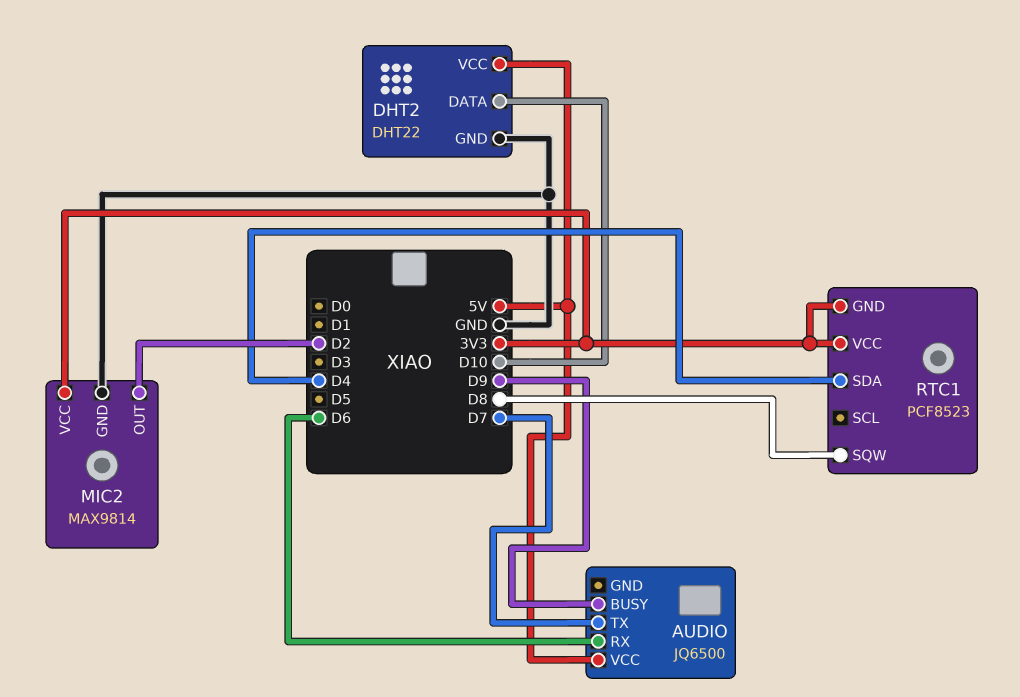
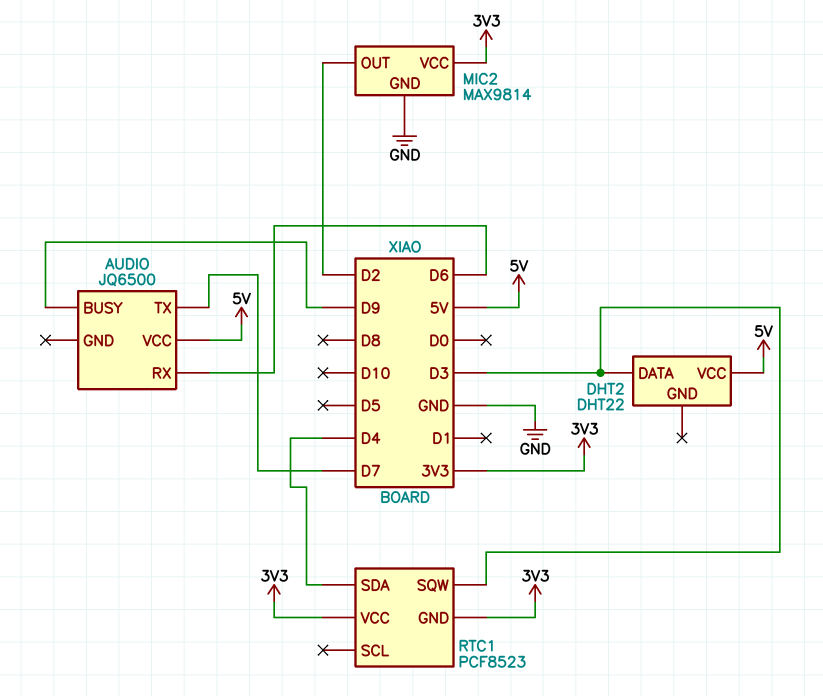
DHT2 pin DATA: D10 -> D3
DHT2 pin GND: GND -> none
RTC1 pin SQW: D8 -> D3

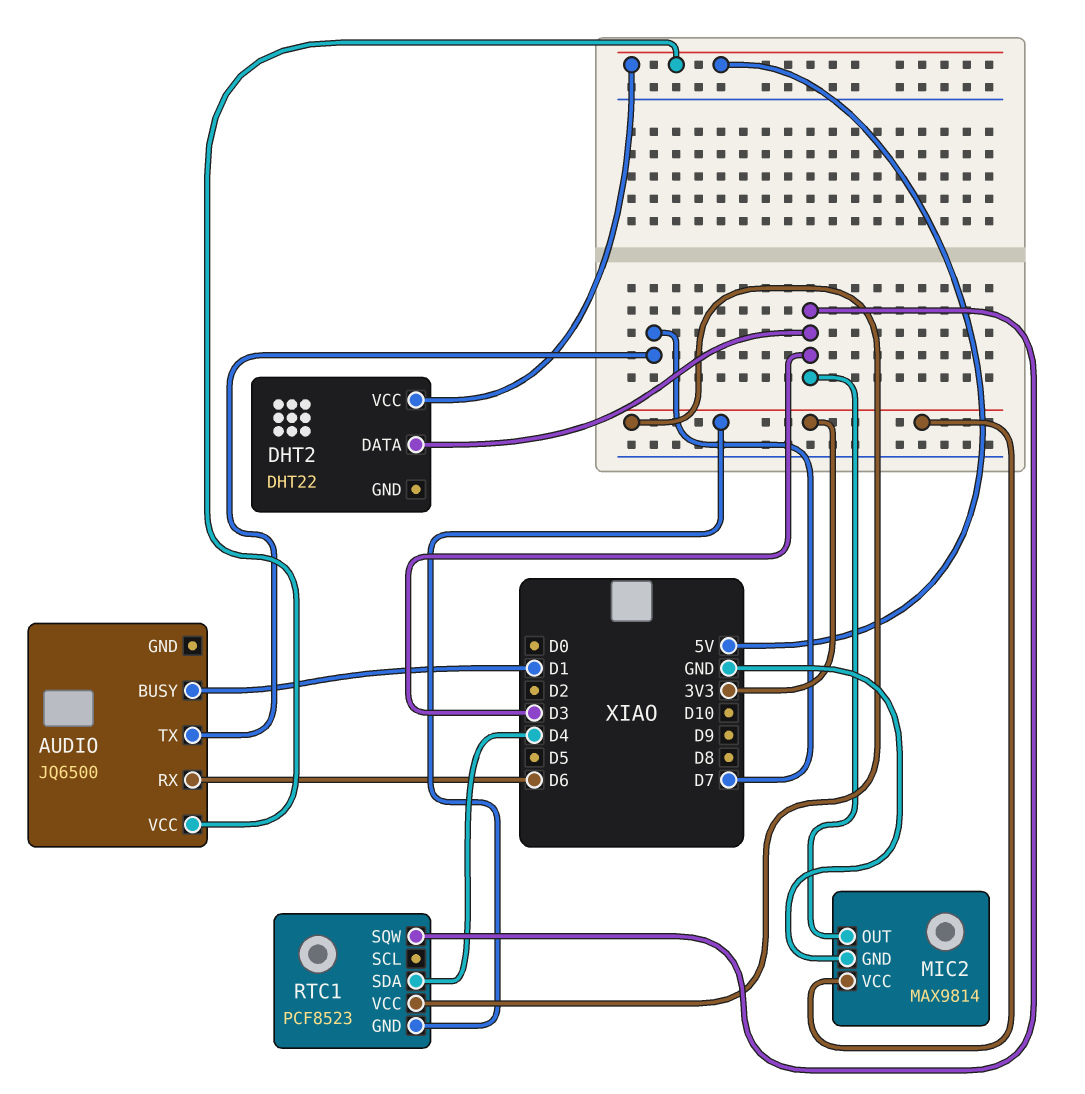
AUDIO pin BUSY: D9 -> D1
MIC2 pin OUT: D2 -> D3

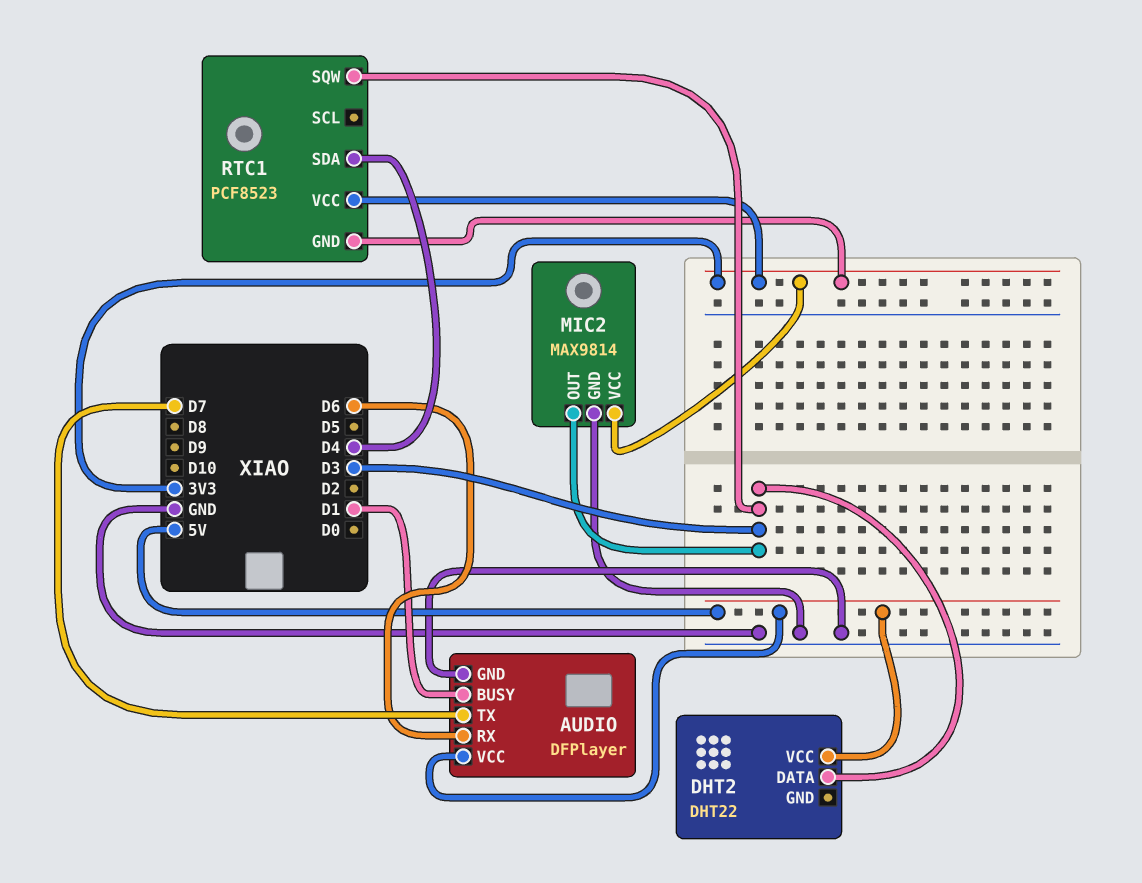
AUDIO: JQ6500 -> DFPlayer
AUDIO pin GND: none -> GND

